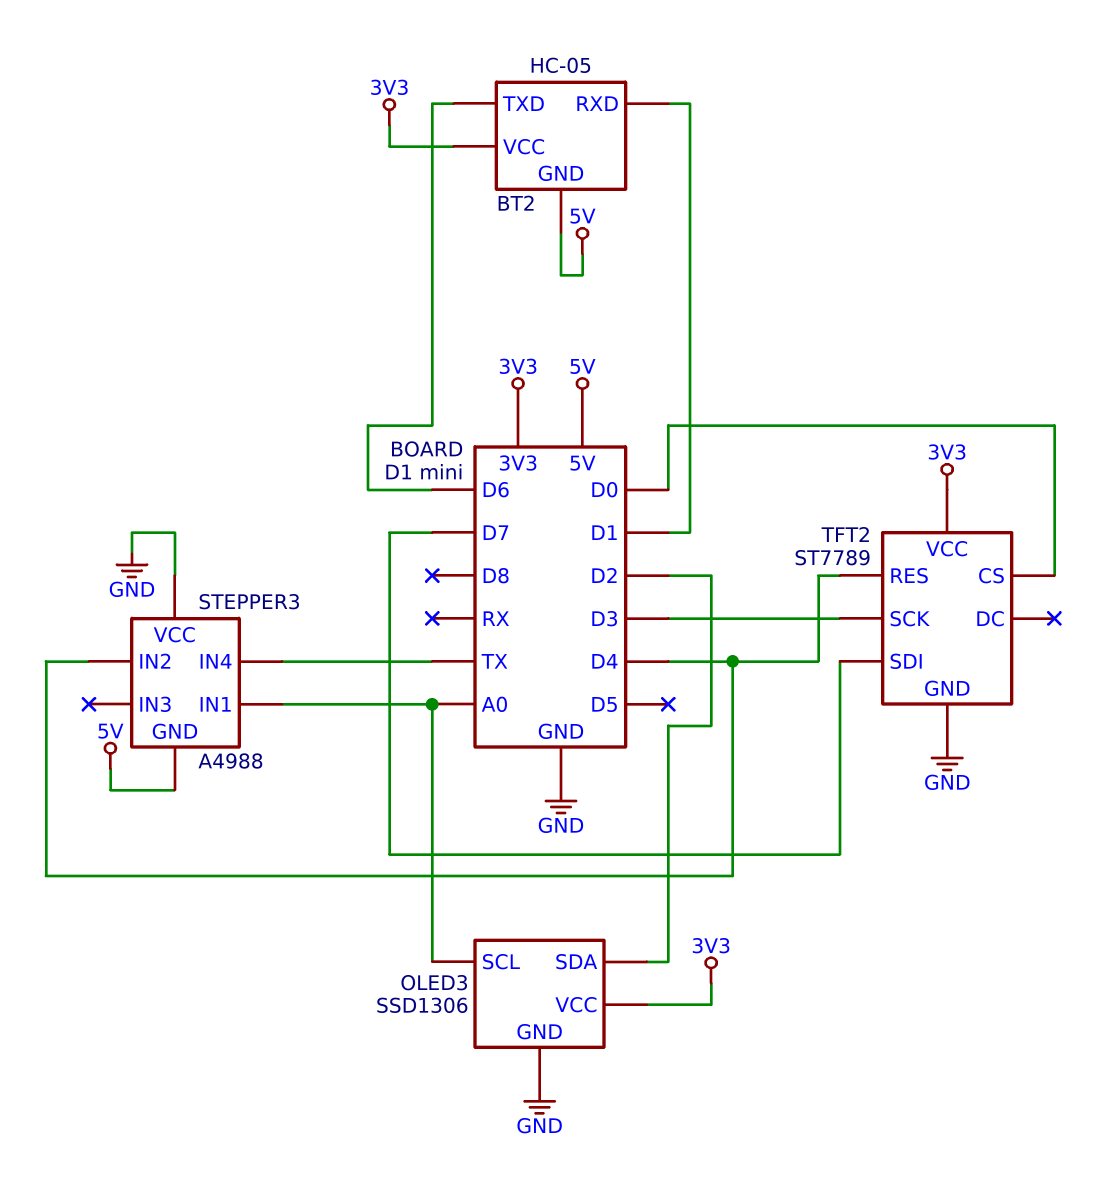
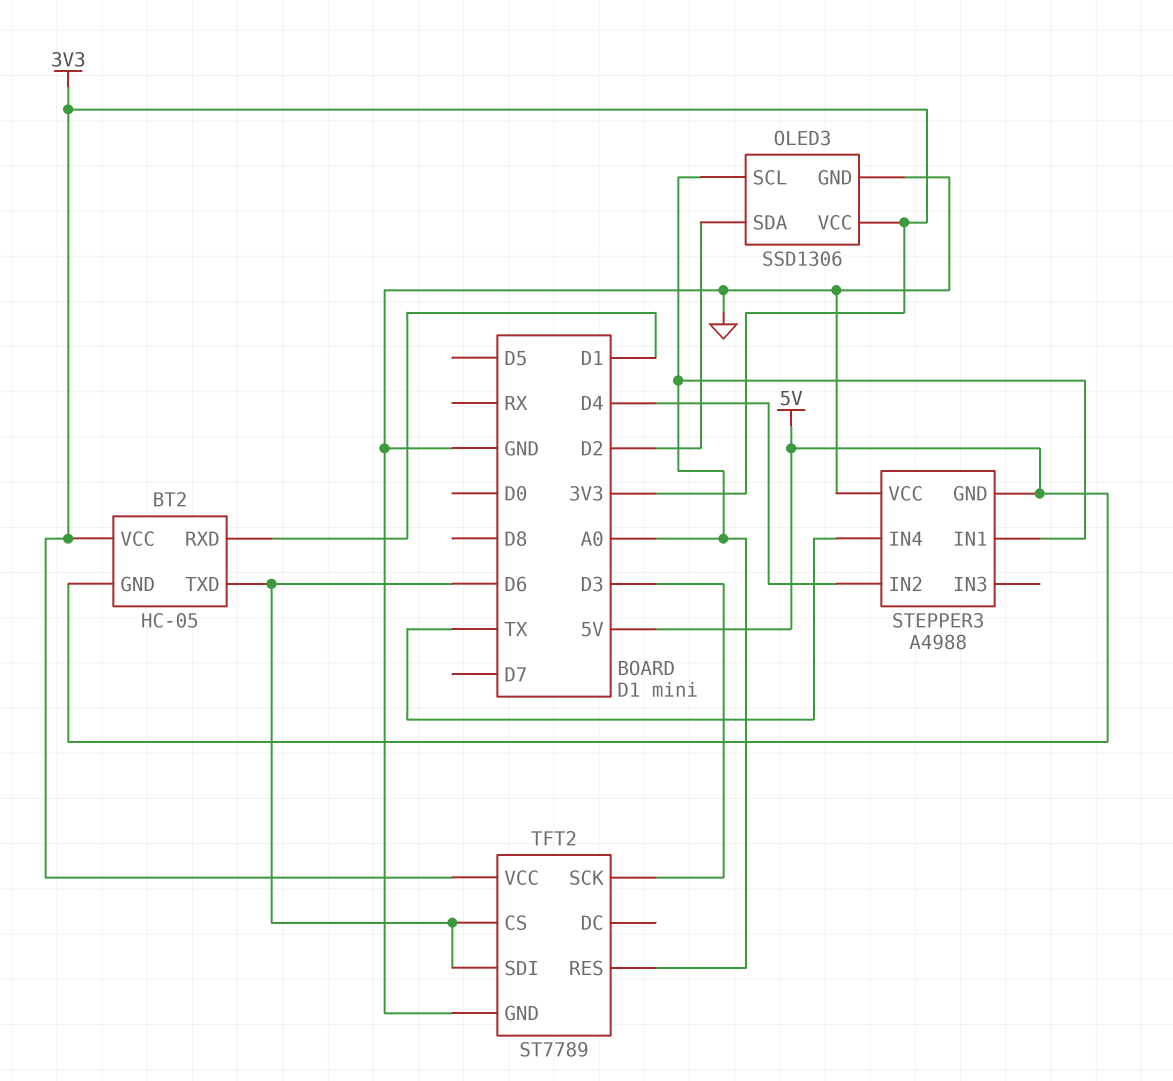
TFT2 pin CS: D0 -> D6
TFT2 pin RES: D4 -> A0
TFT2 pin SDI: D7 -> D6

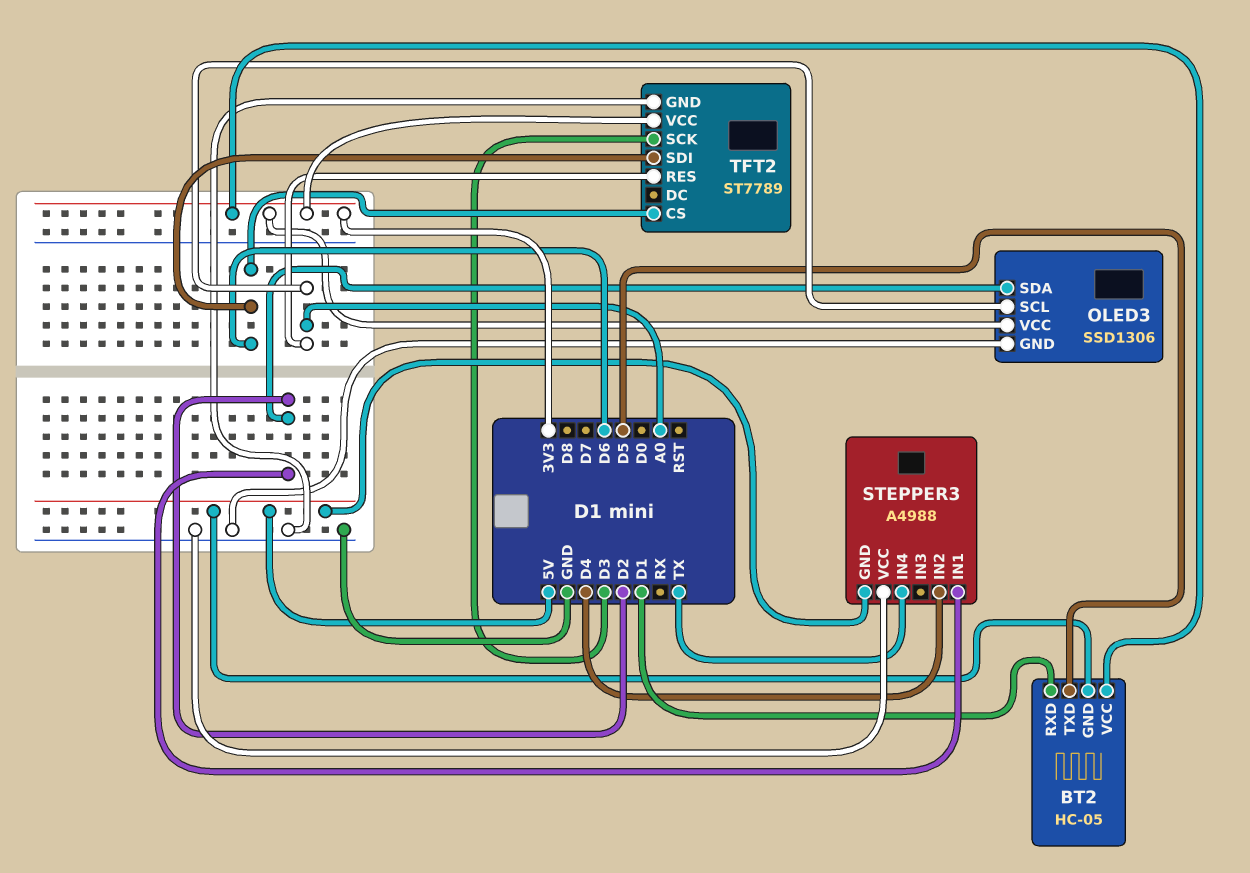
BT2 pin TXD: D6 -> D5
STEPPER3 pin IN1: A0 -> D2

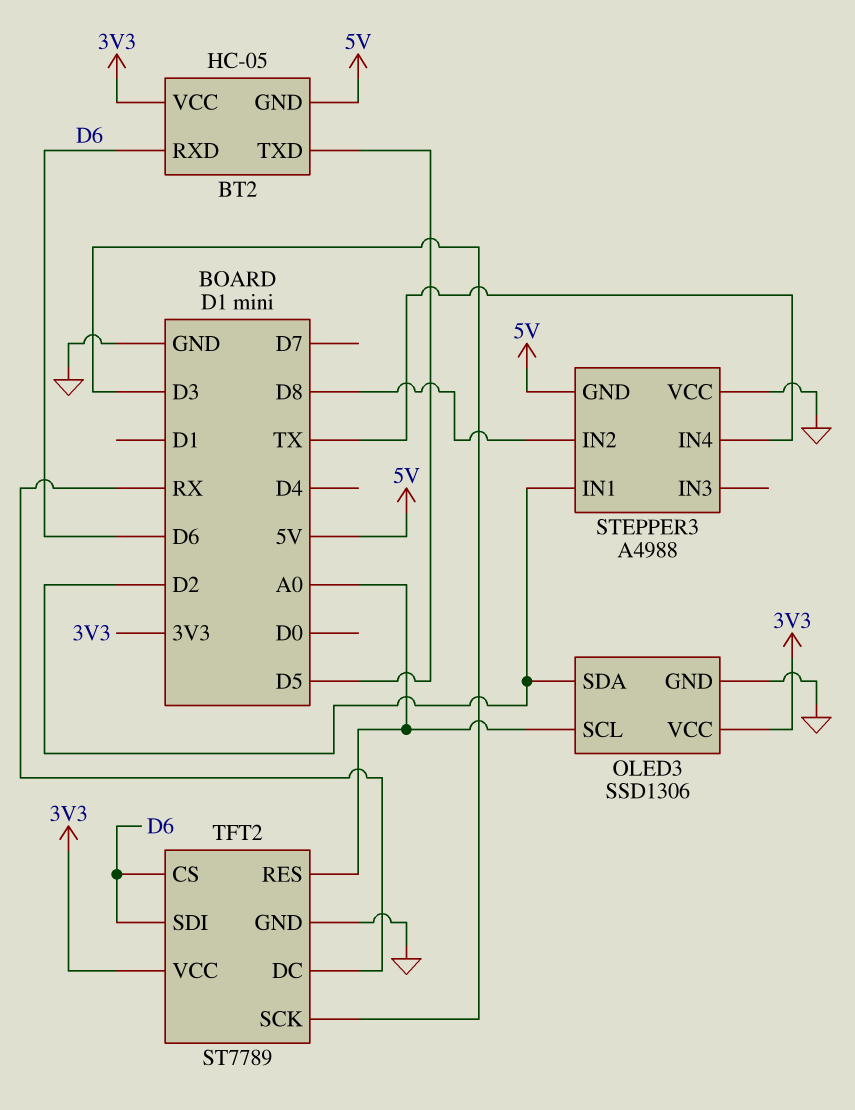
BT2 pin RXD: D1 -> D6
STEPPER3 pin IN2: D4 -> D8
TFT2 pin DC: none -> RX

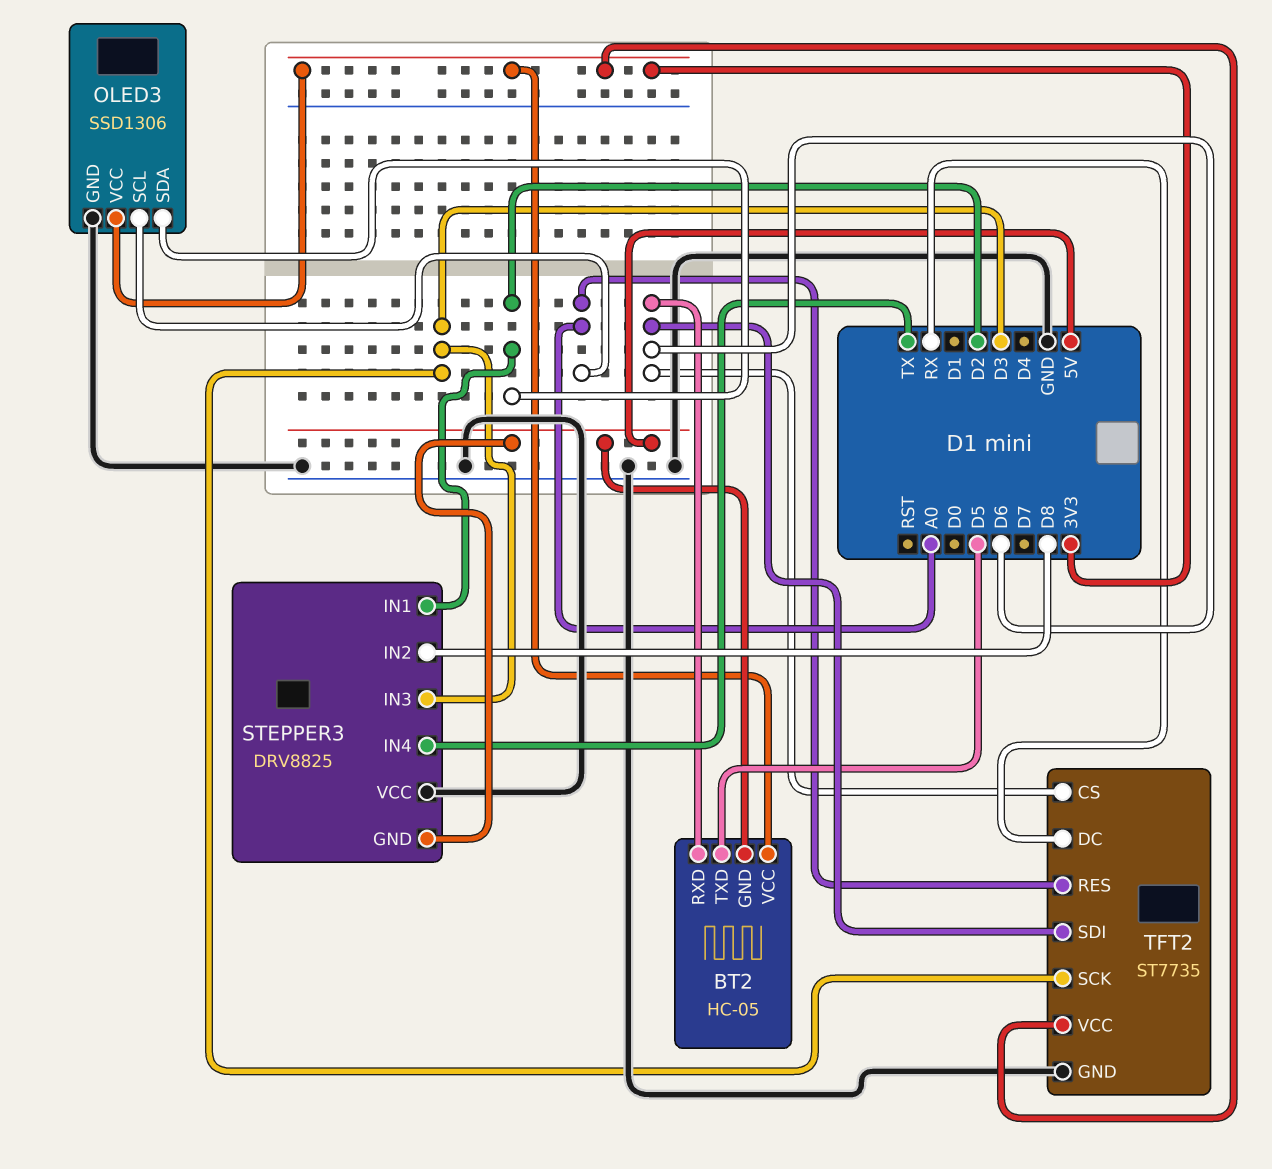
STEPPER3: A4988 -> DRV8825
STEPPER3 pin IN3: none -> D3
TFT2: ST7789 -> ST7735

